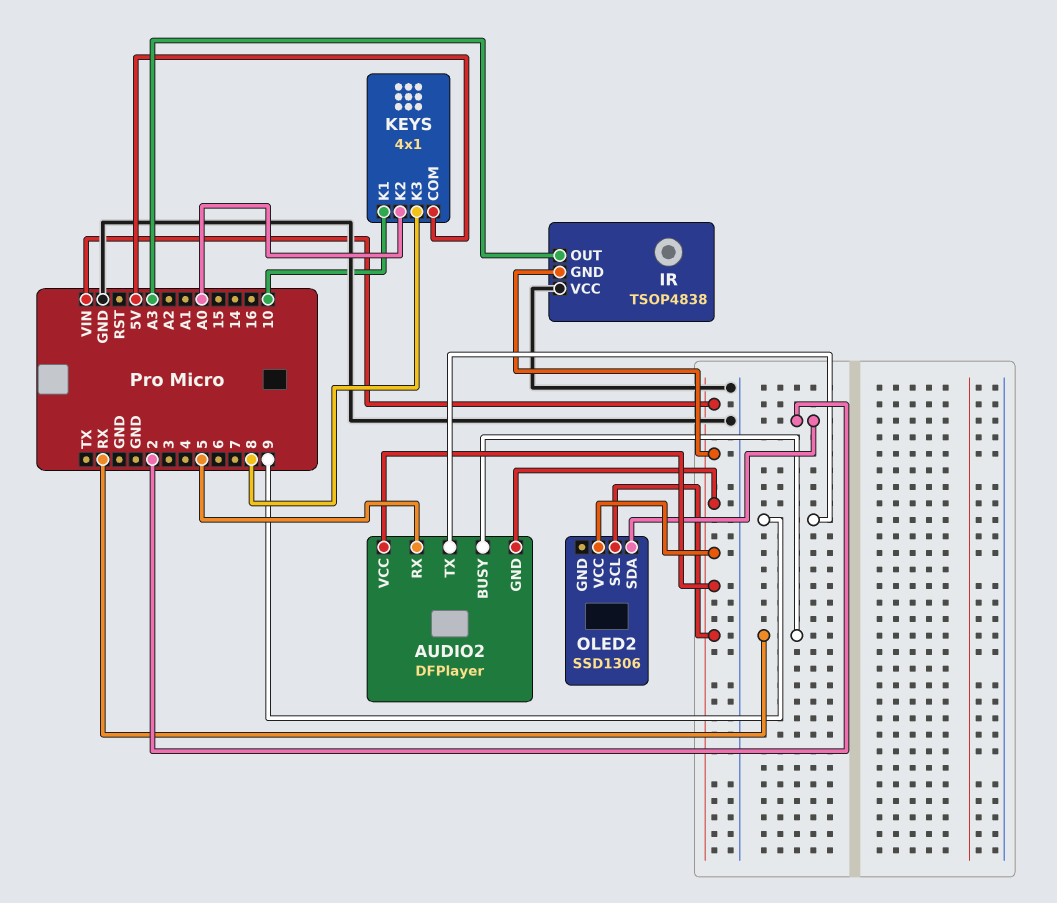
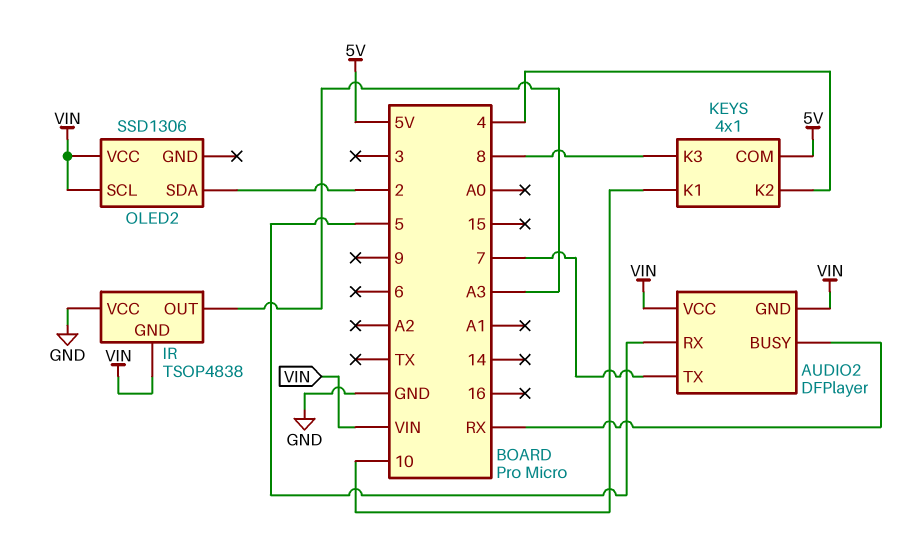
AUDIO2 pin TX: 9 -> 7
KEYS pin K2: A0 -> 4

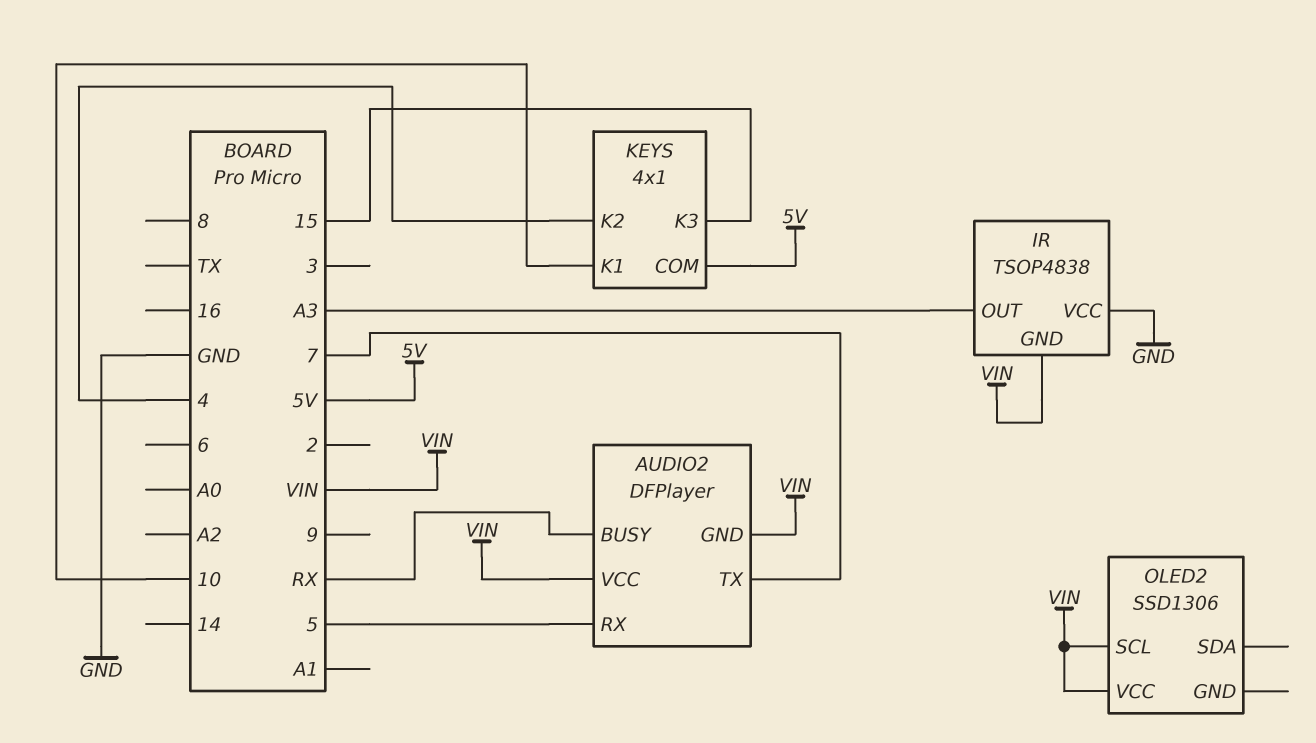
KEYS pin K3: 8 -> 15
OLED2 pin SDA: 2 -> none

